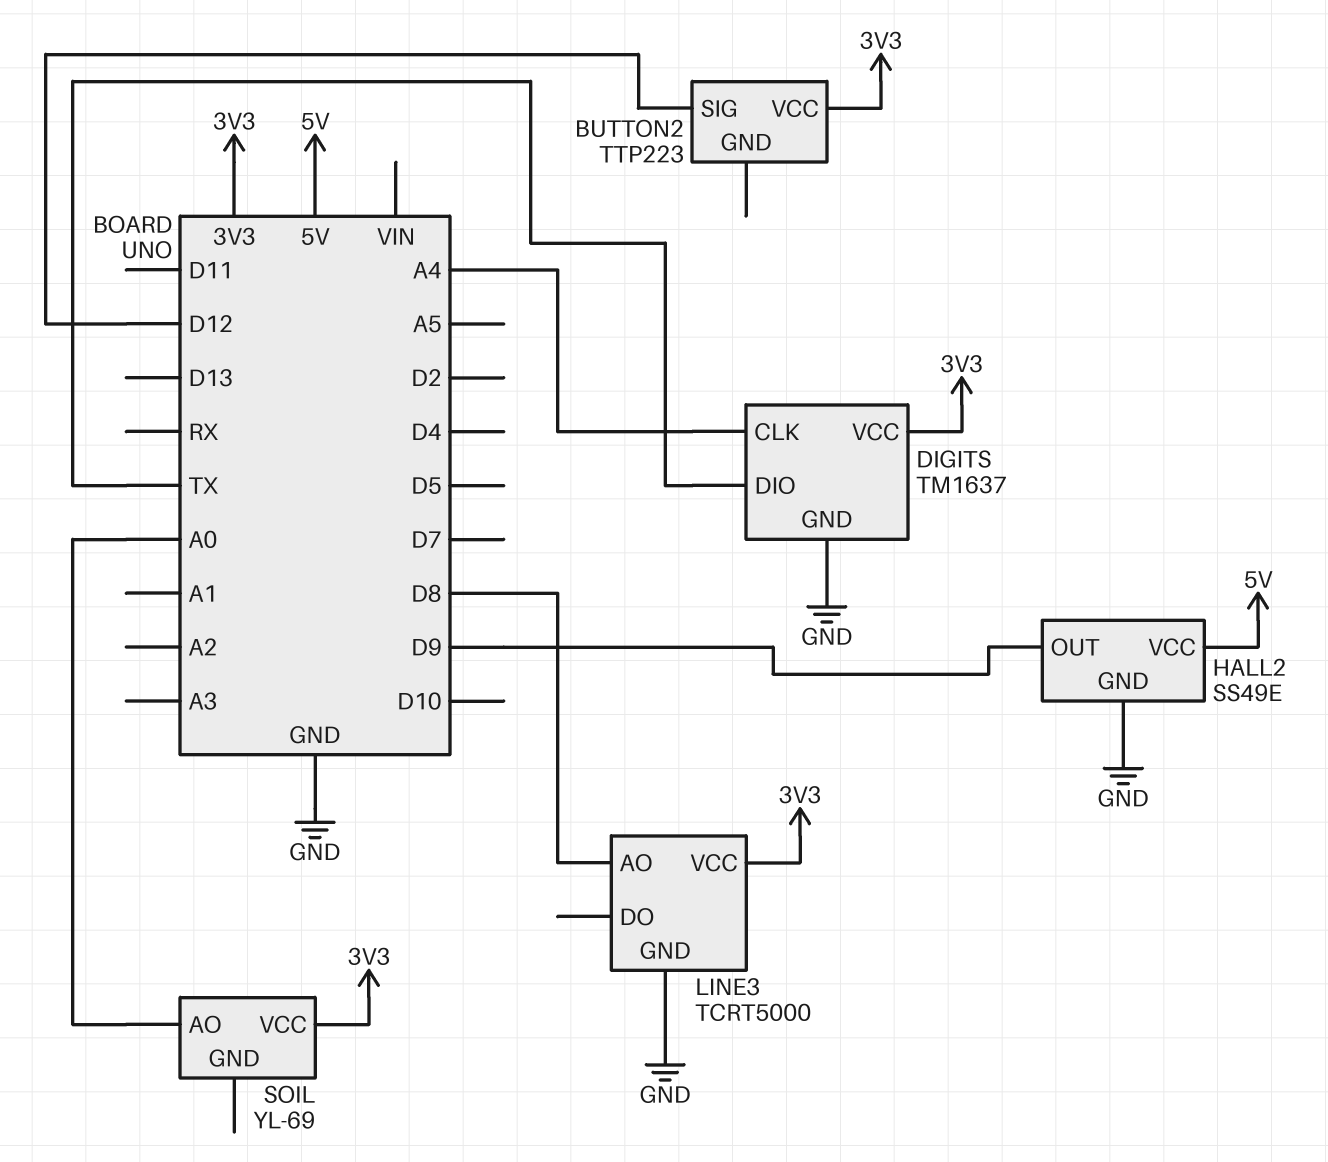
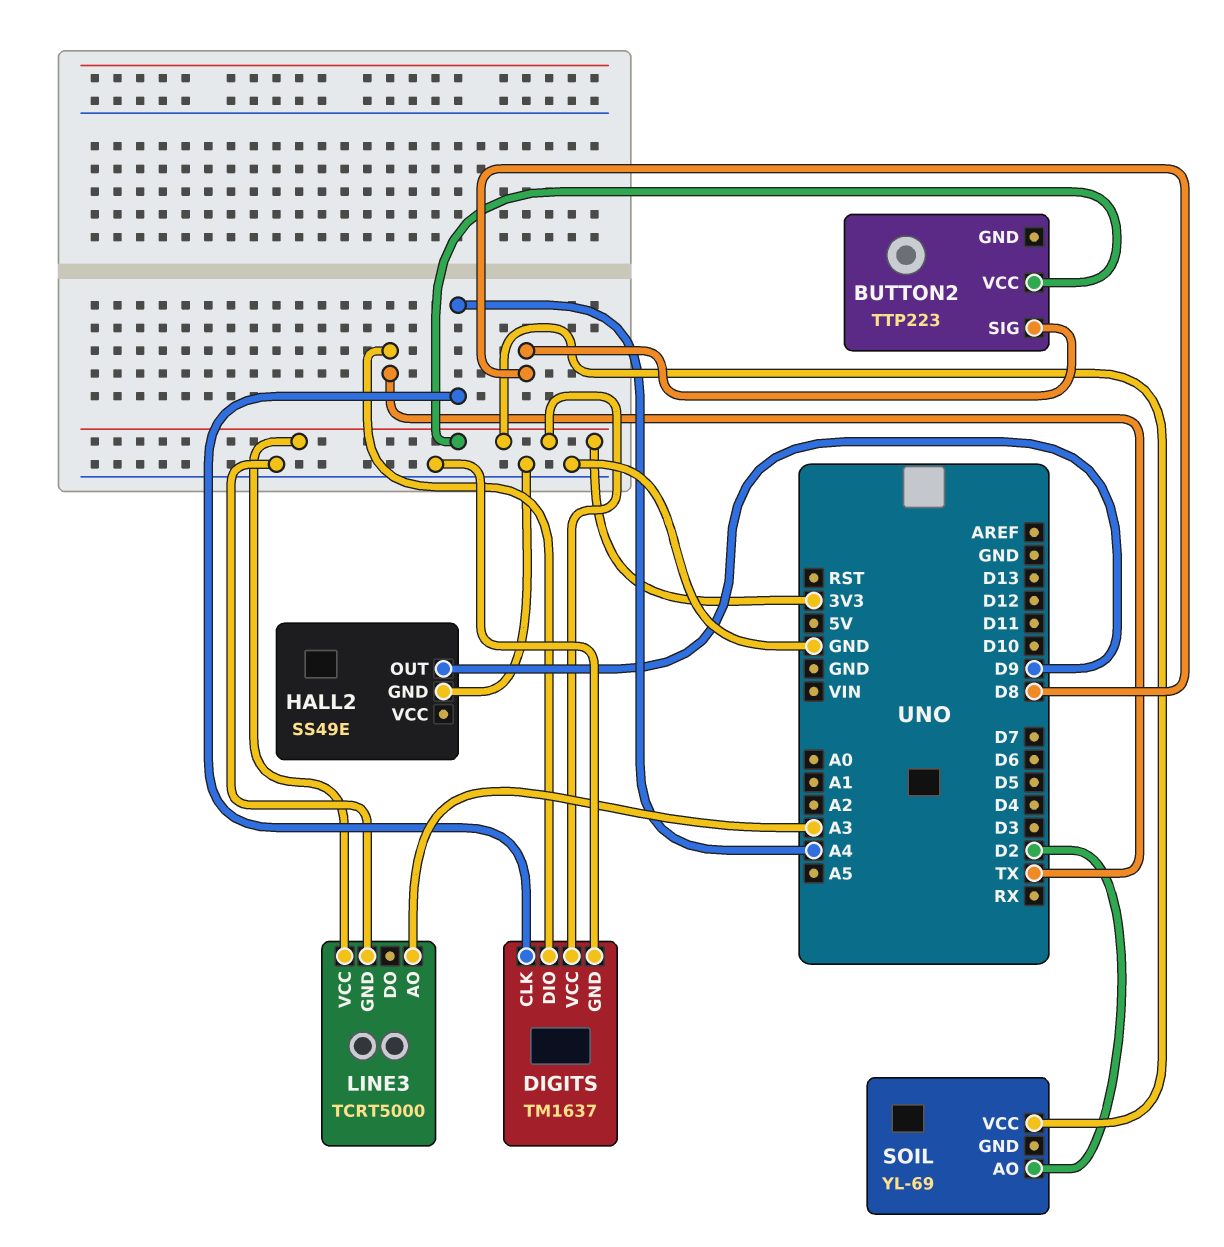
BUTTON2 pin SIG: D12 -> D8
HALL2 pin VCC: 5V -> none
LINE3 pin AO: D8 -> A3
SOIL pin AO: A0 -> D2

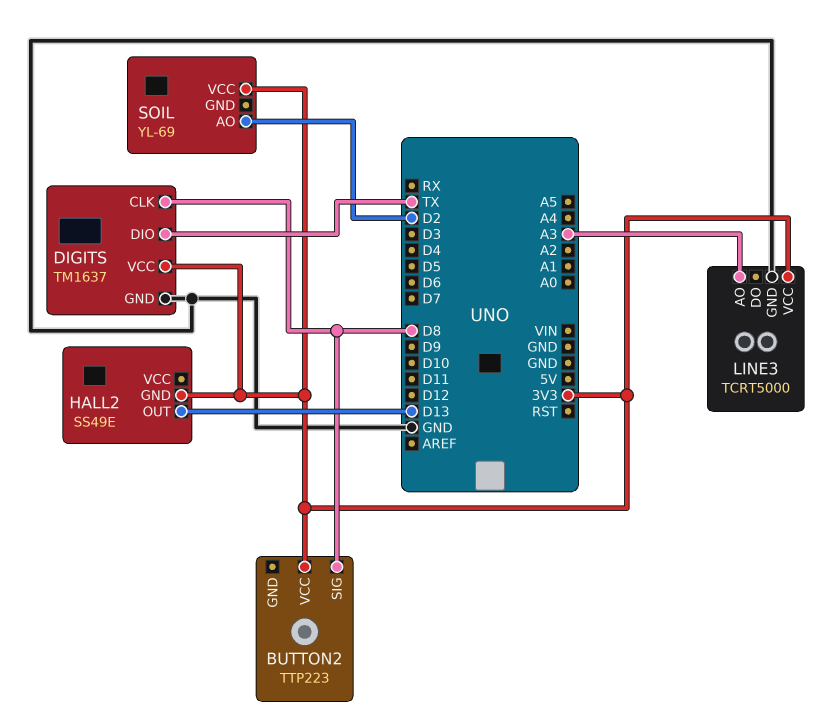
DIGITS pin CLK: A4 -> D8
HALL2 pin GND: GND -> 3V3
HALL2 pin OUT: D9 -> D13

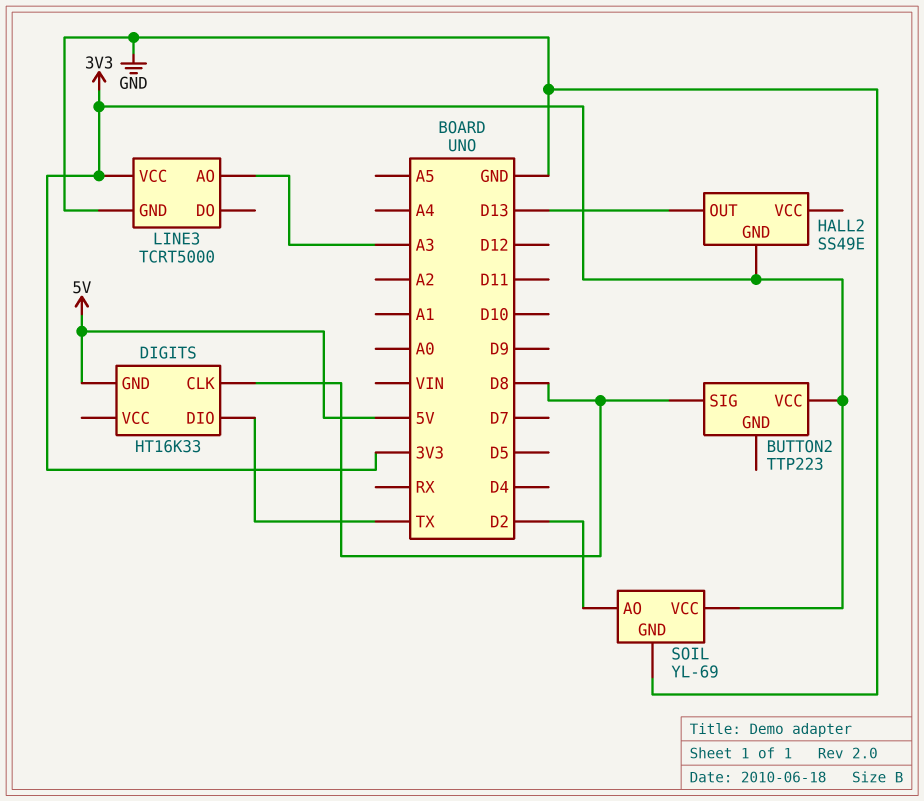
DIGITS: TM1637 -> HT16K33
DIGITS pin GND: GND -> 5V
DIGITS pin VCC: 3V3 -> none
SOIL pin GND: none -> GND

